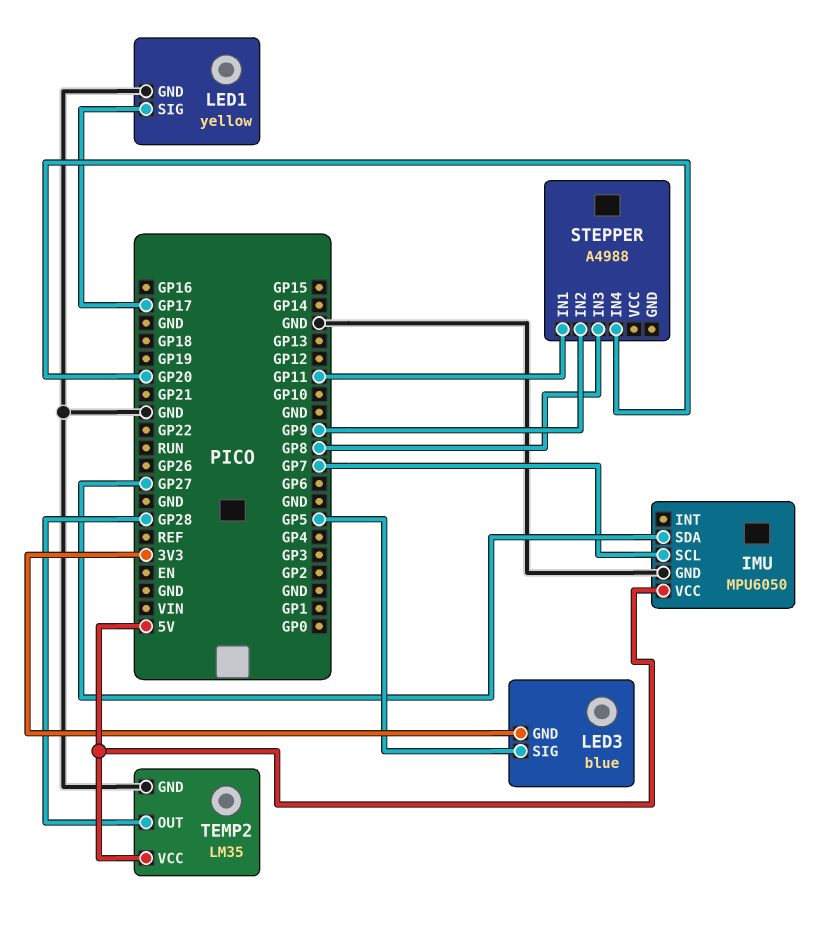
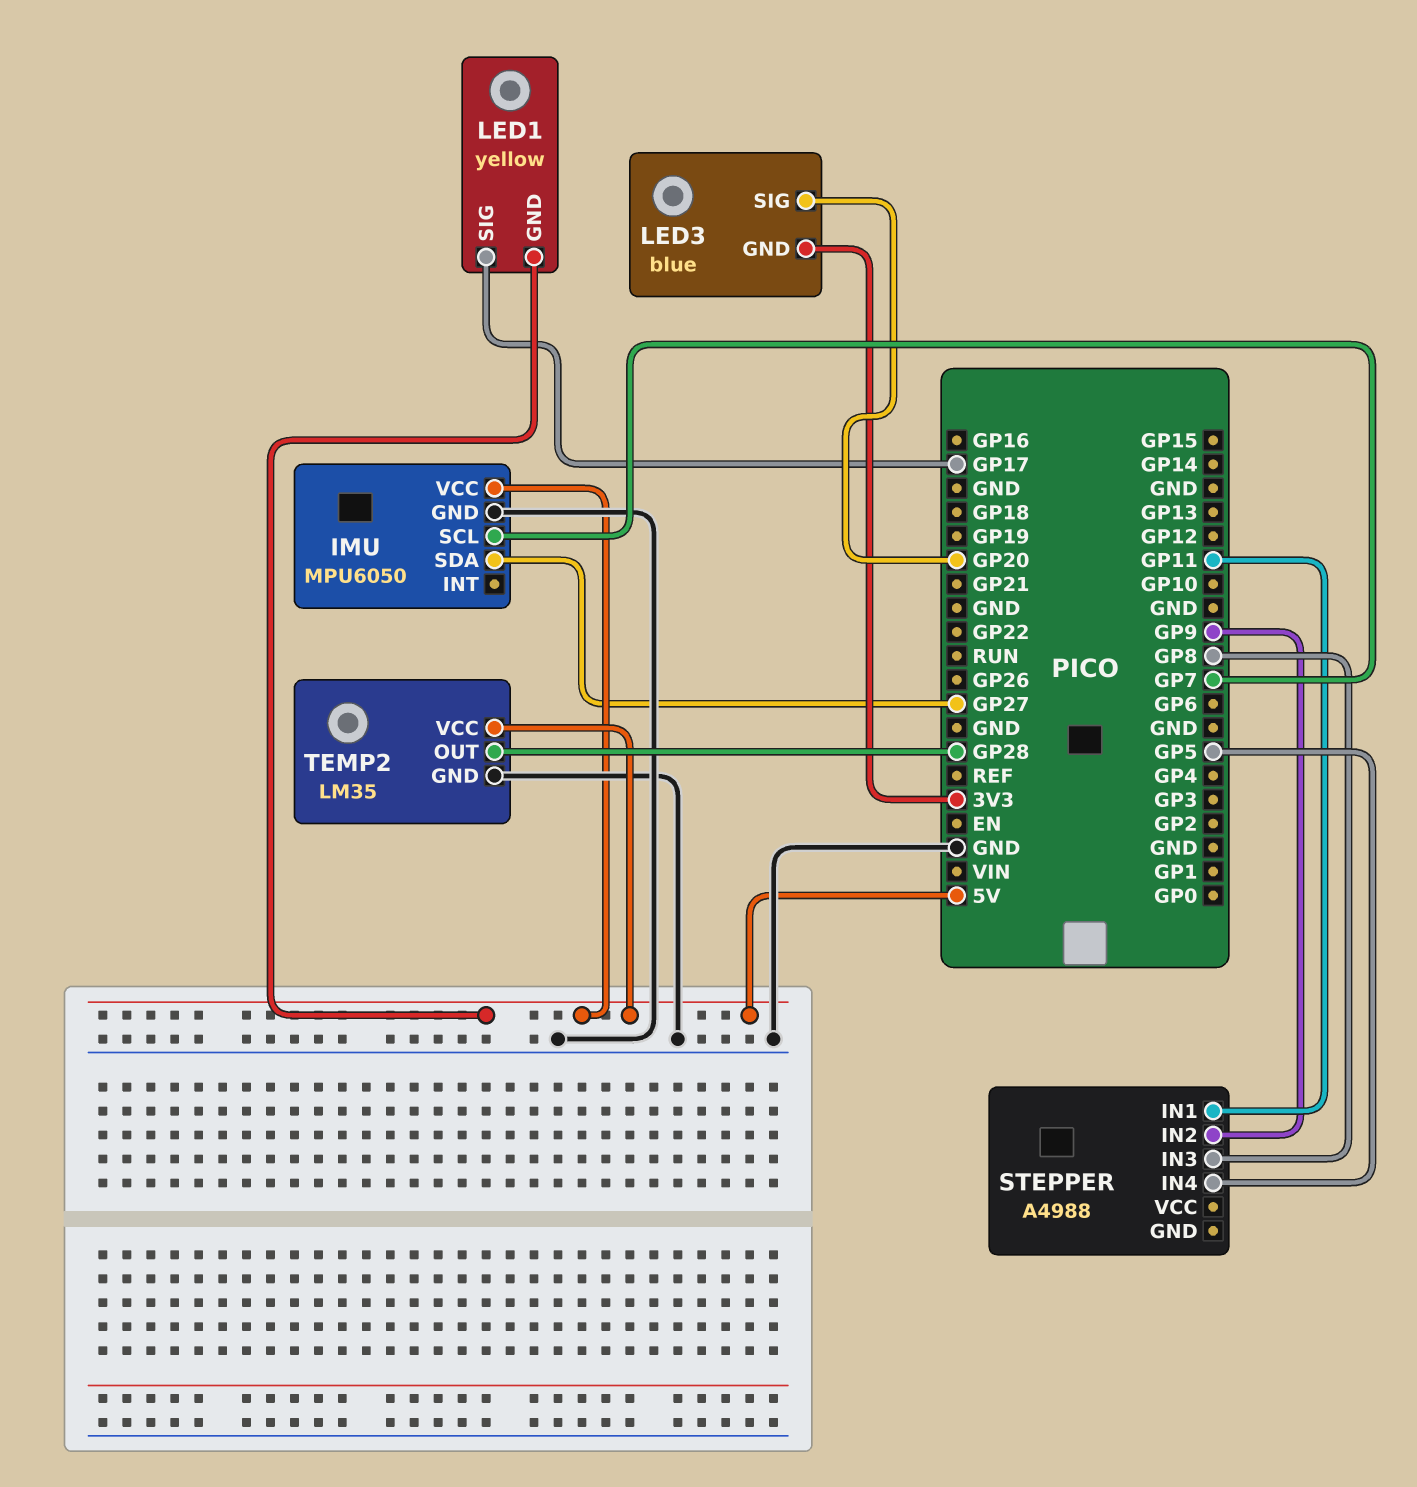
LED1 pin GND: GND -> 5V
LED3 pin SIG: GP5 -> GP20
STEPPER pin IN4: GP20 -> GP5

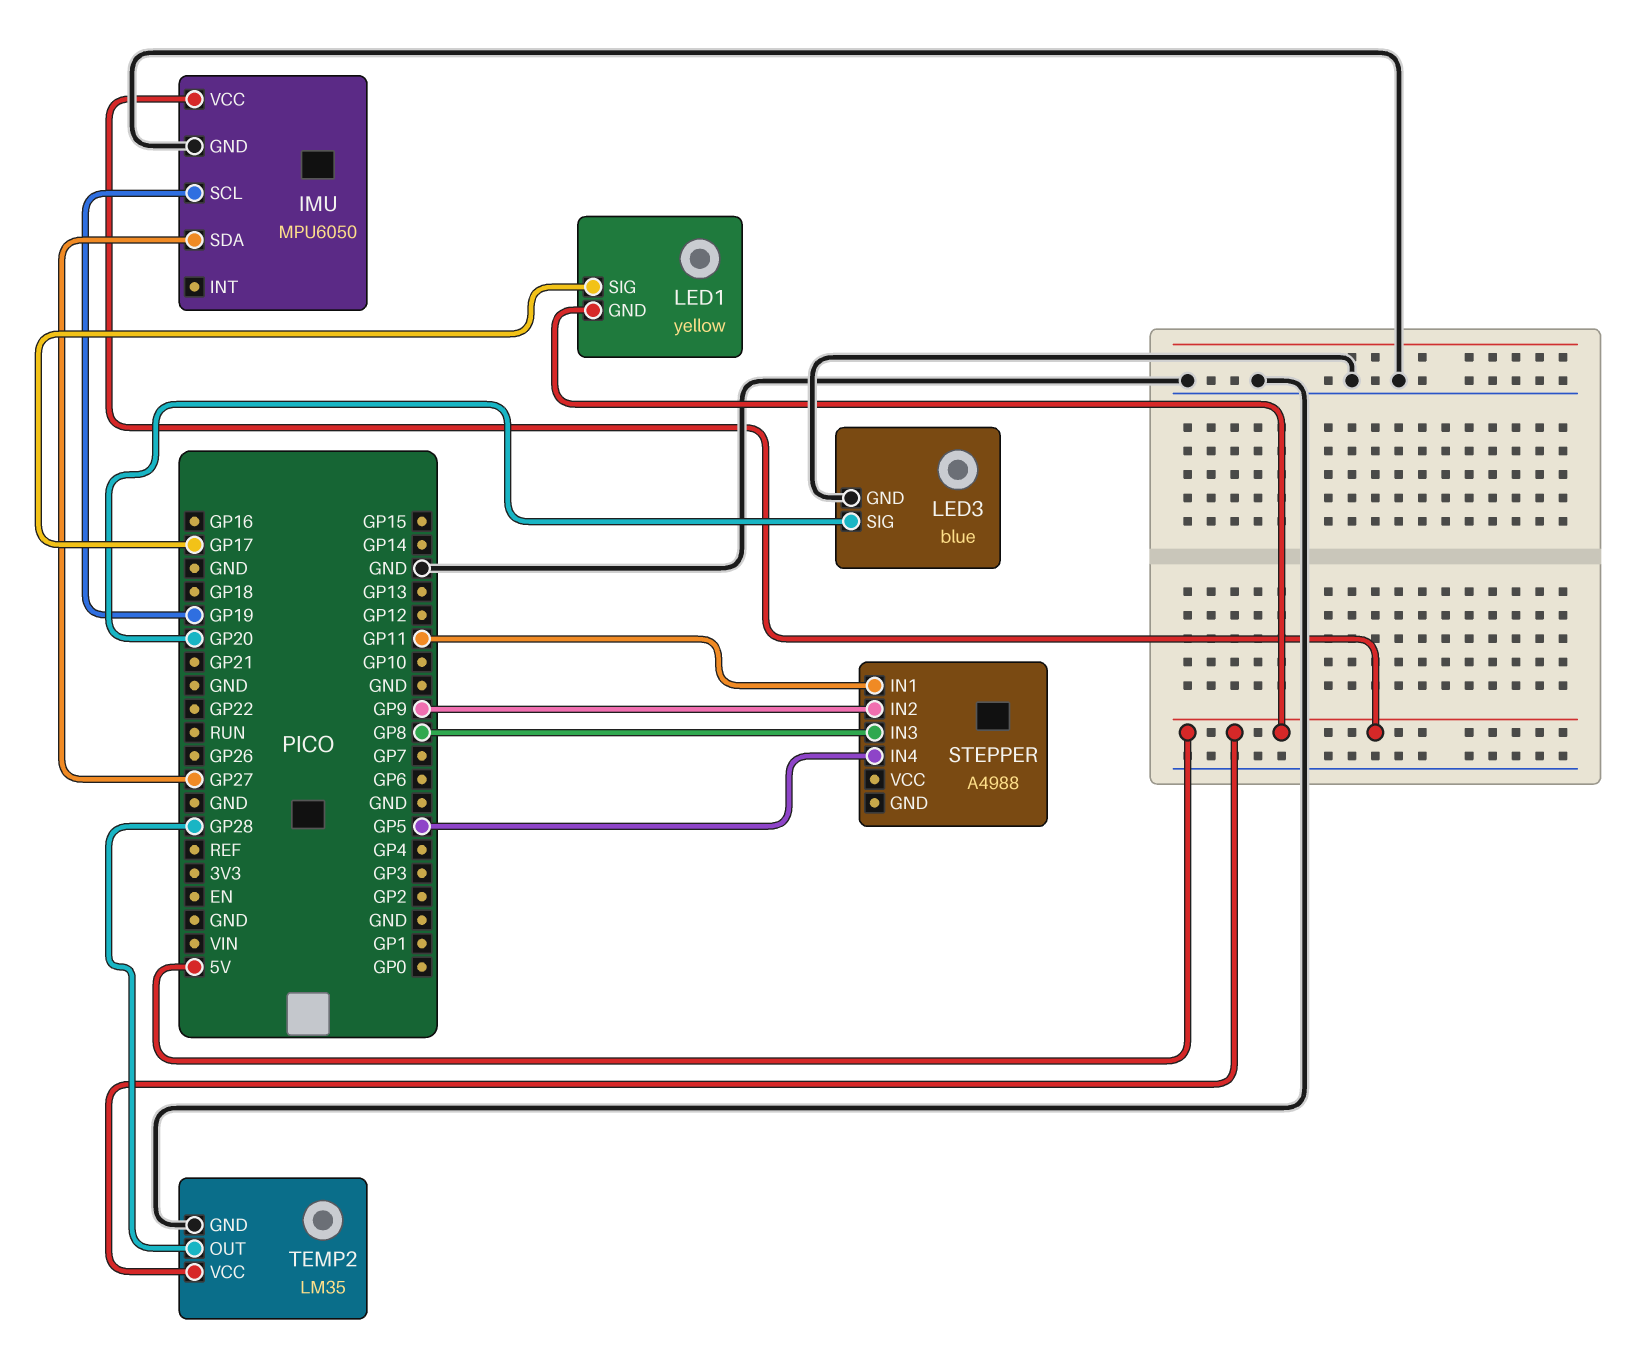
IMU pin SCL: GP7 -> GP19
LED3 pin GND: 3V3 -> GND

